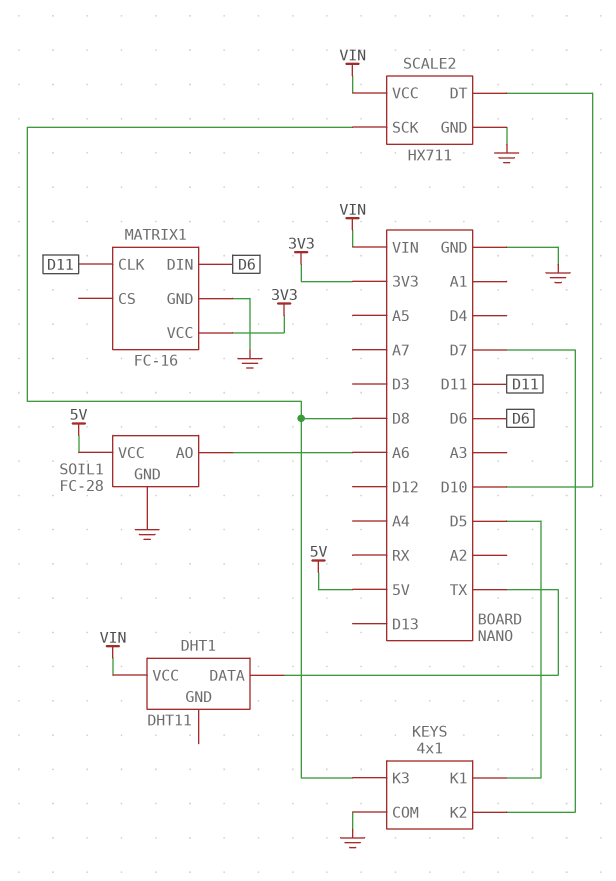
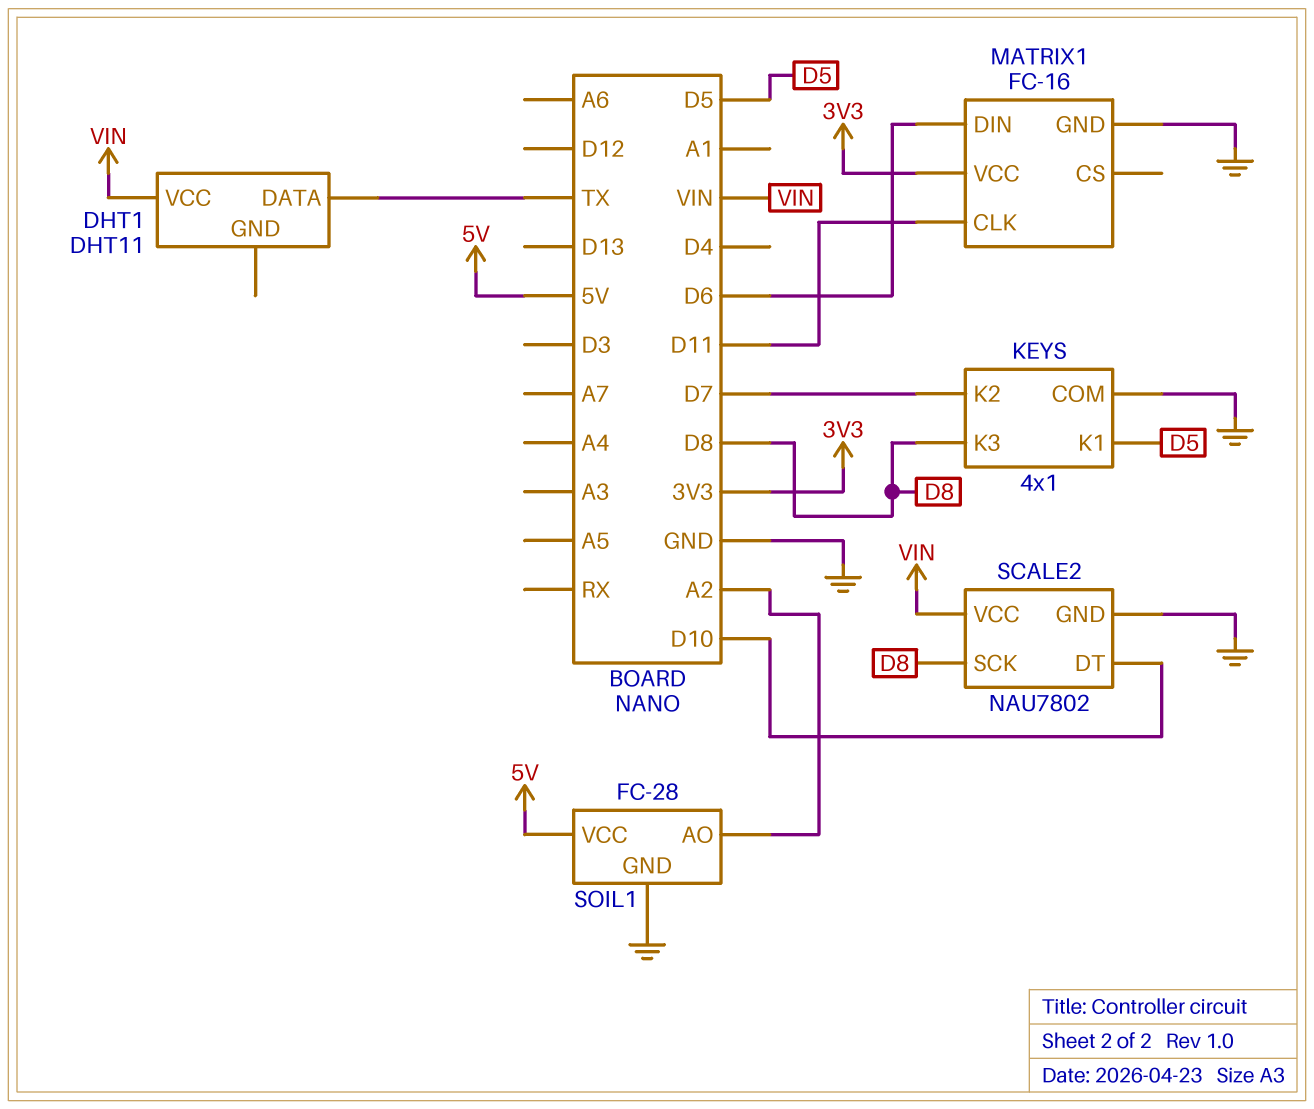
SCALE2: HX711 -> NAU7802
SOIL1 pin AO: A6 -> A2

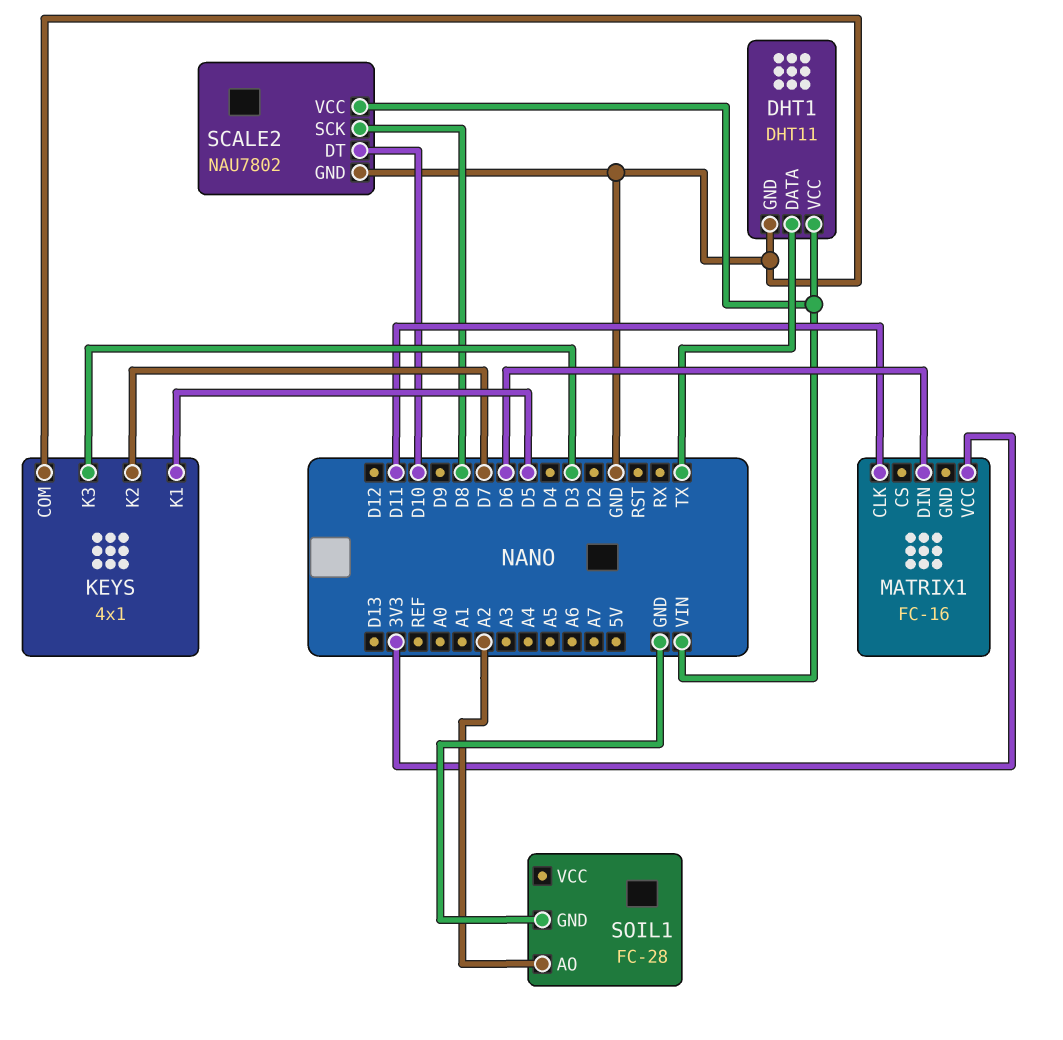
DHT1 pin GND: none -> GND
KEYS pin K3: D8 -> D3
MATRIX1 pin GND: GND -> none
SOIL1 pin VCC: 5V -> none

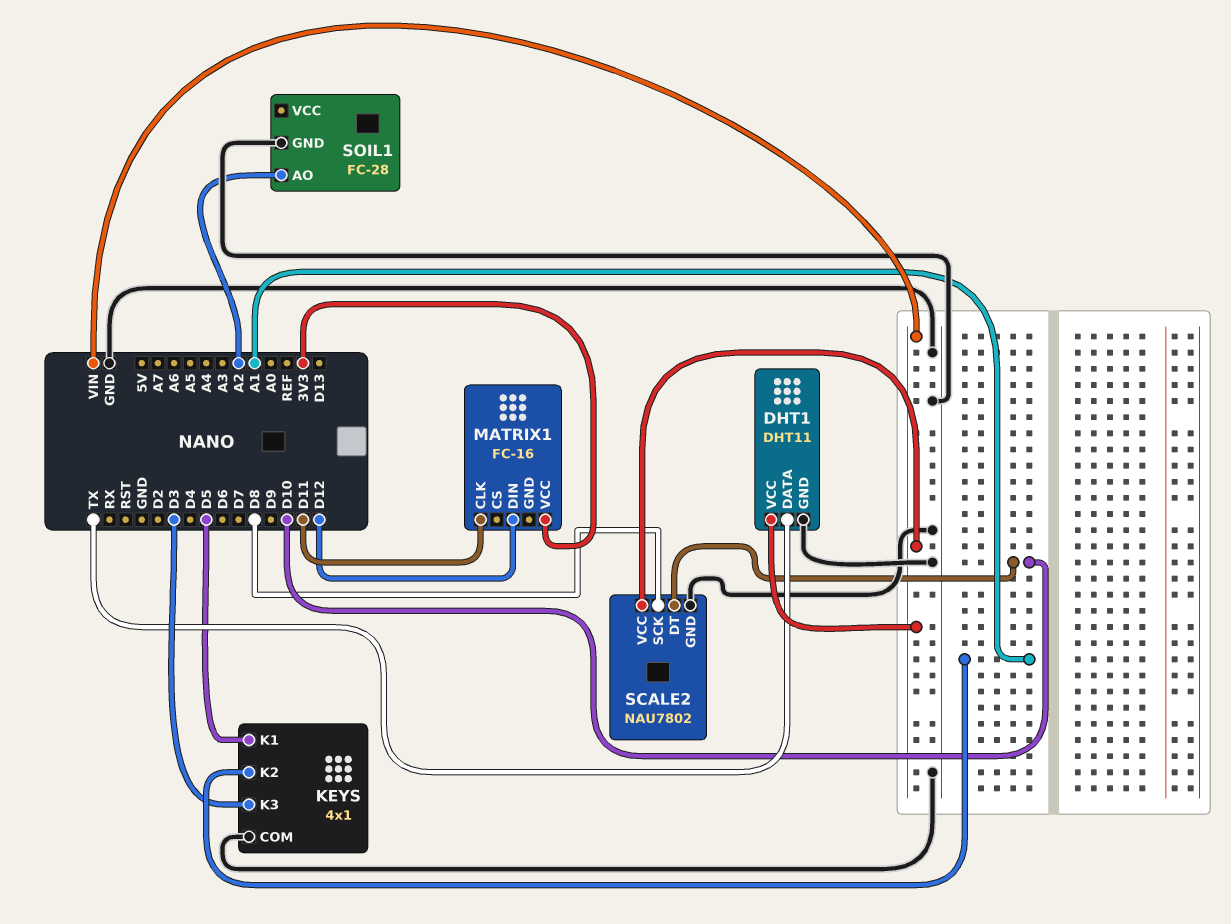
KEYS pin K2: D7 -> A1
MATRIX1 pin DIN: D6 -> D12

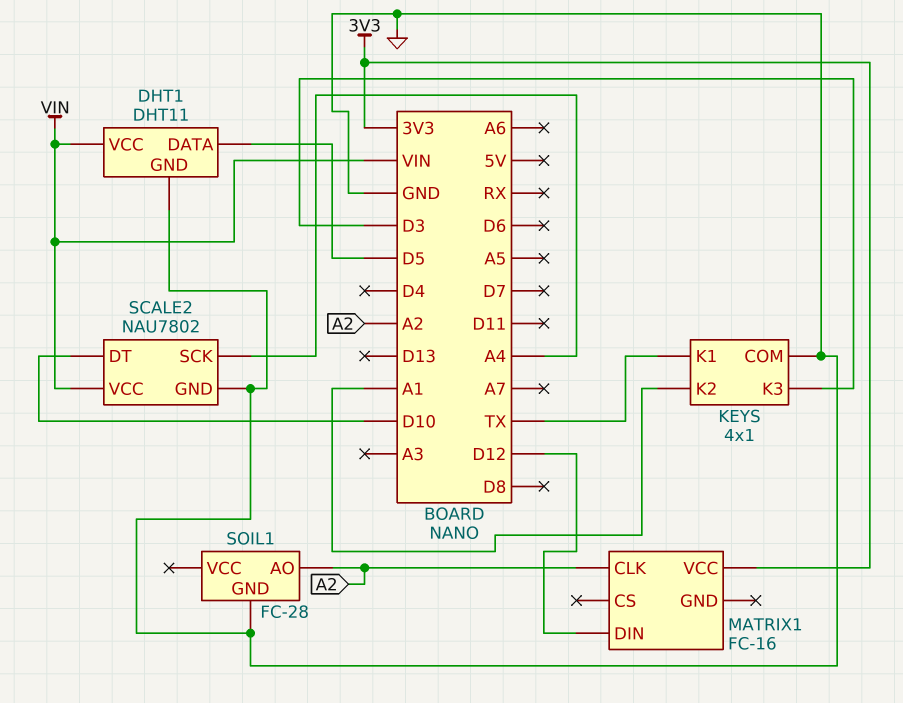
DHT1 pin DATA: TX -> D5
KEYS pin K1: D5 -> TX
MATRIX1 pin CLK: D11 -> A2
SCALE2 pin SCK: D8 -> A4

